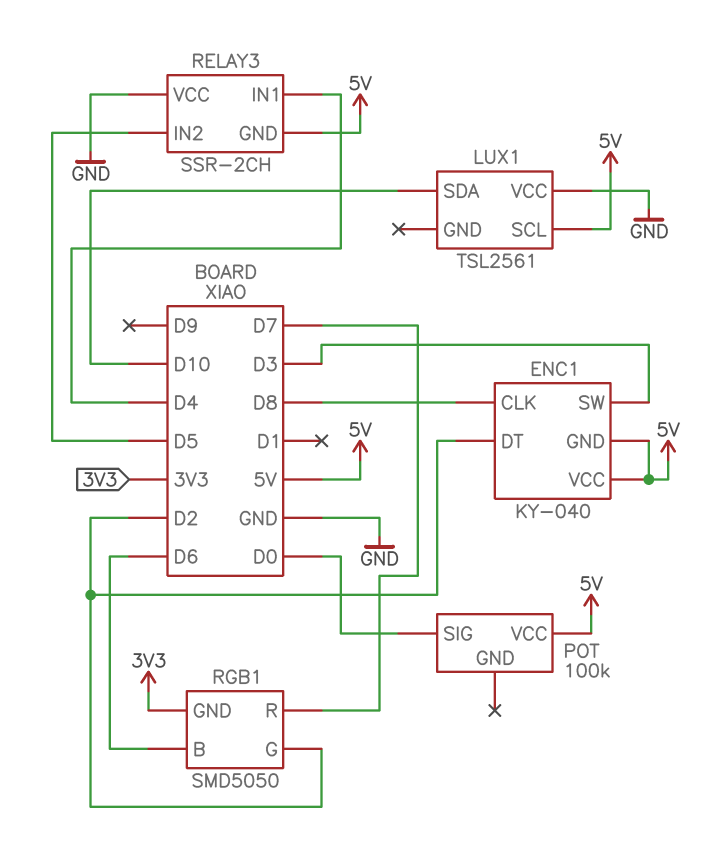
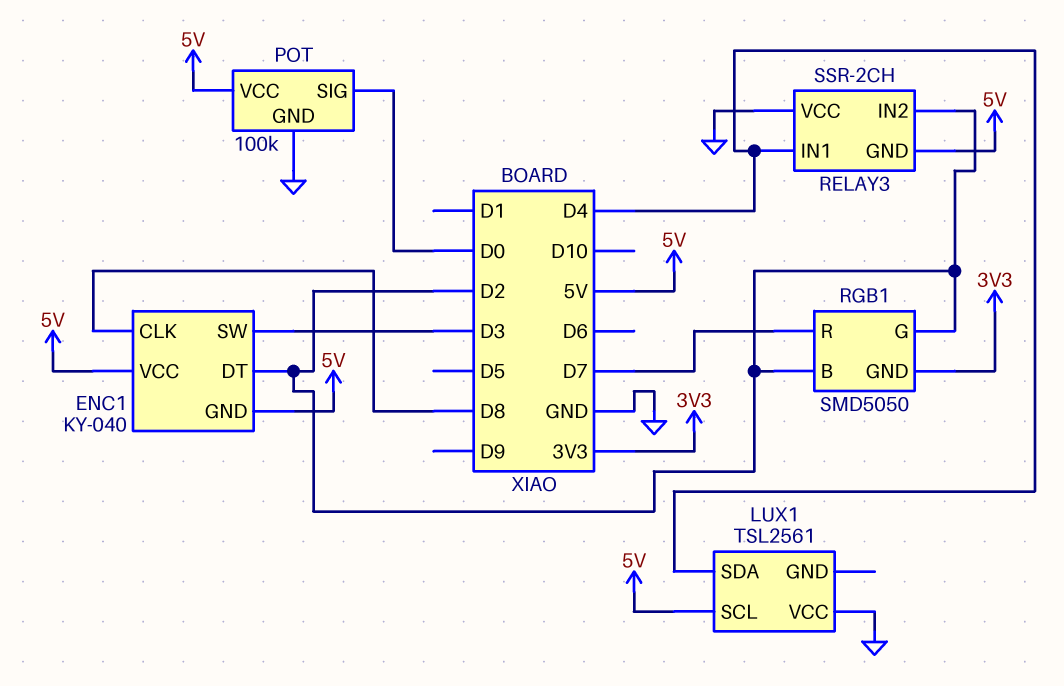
LUX1 pin SDA: D10 -> D4
POT pin GND: none -> GND
RELAY3 pin IN2: D5 -> D2
RGB1 pin B: D6 -> D2

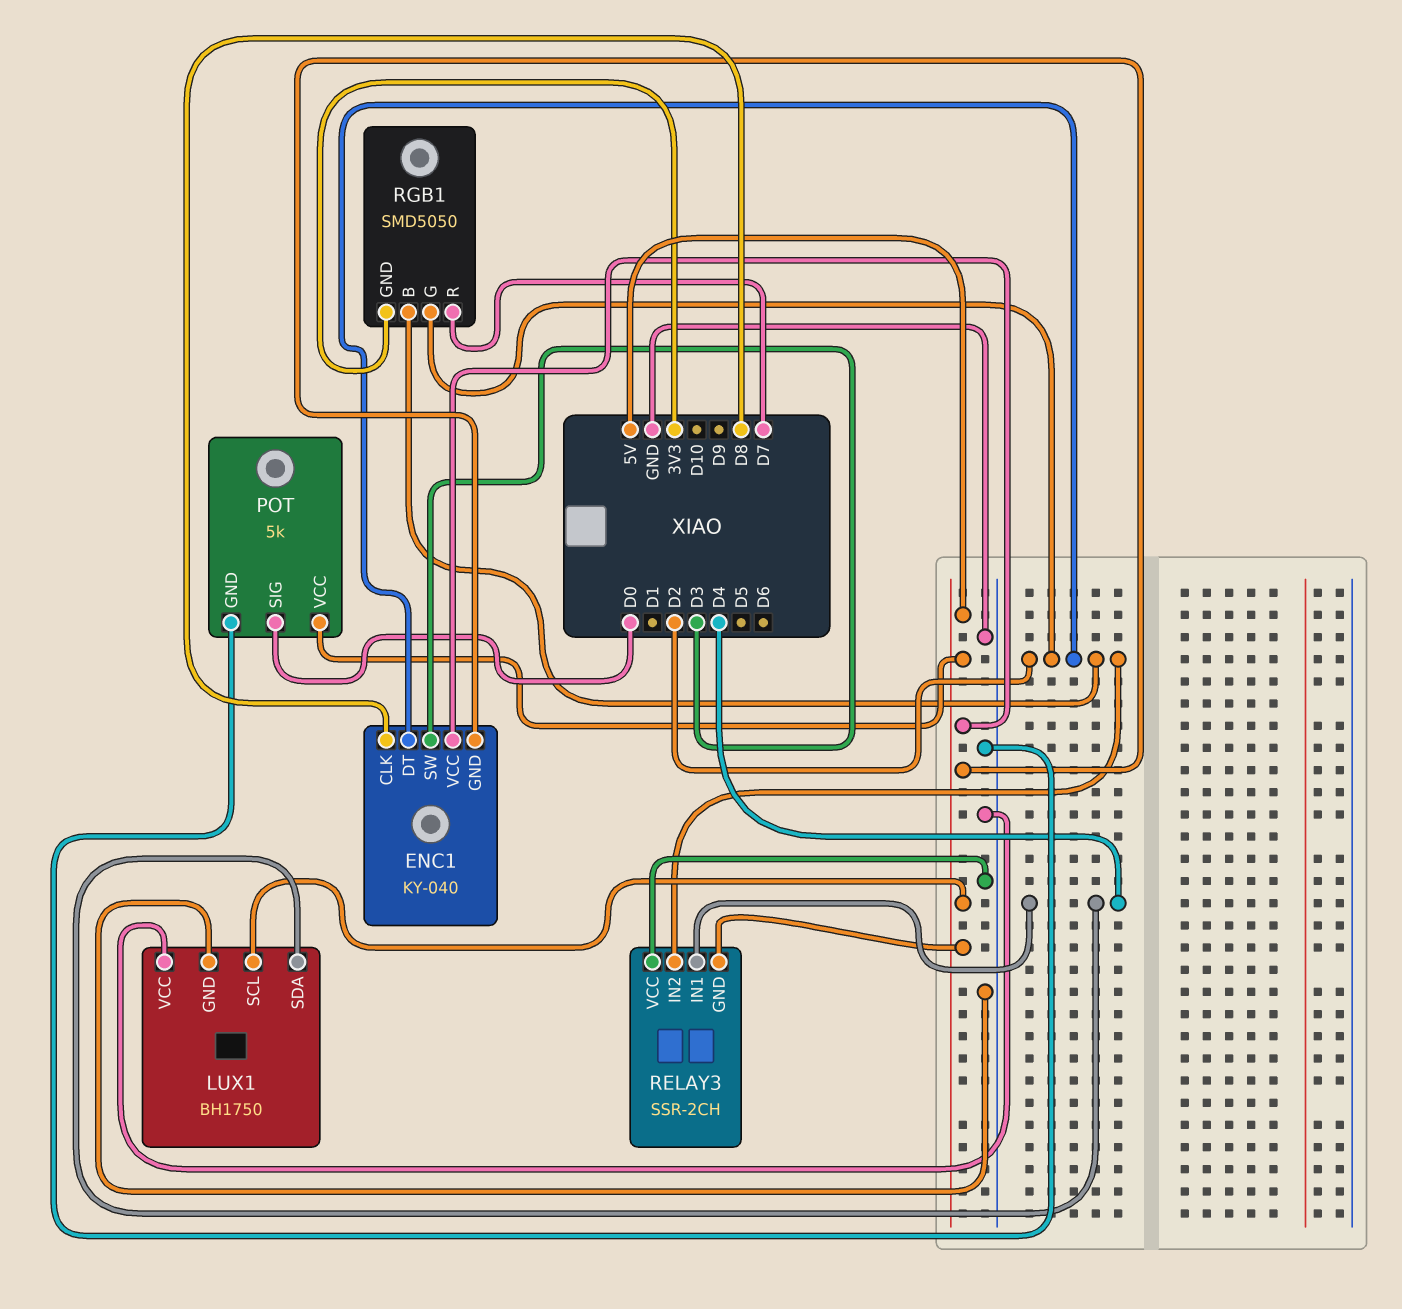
LUX1: TSL2561 -> BH1750
LUX1 pin GND: none -> GND
POT: 100k -> 5k

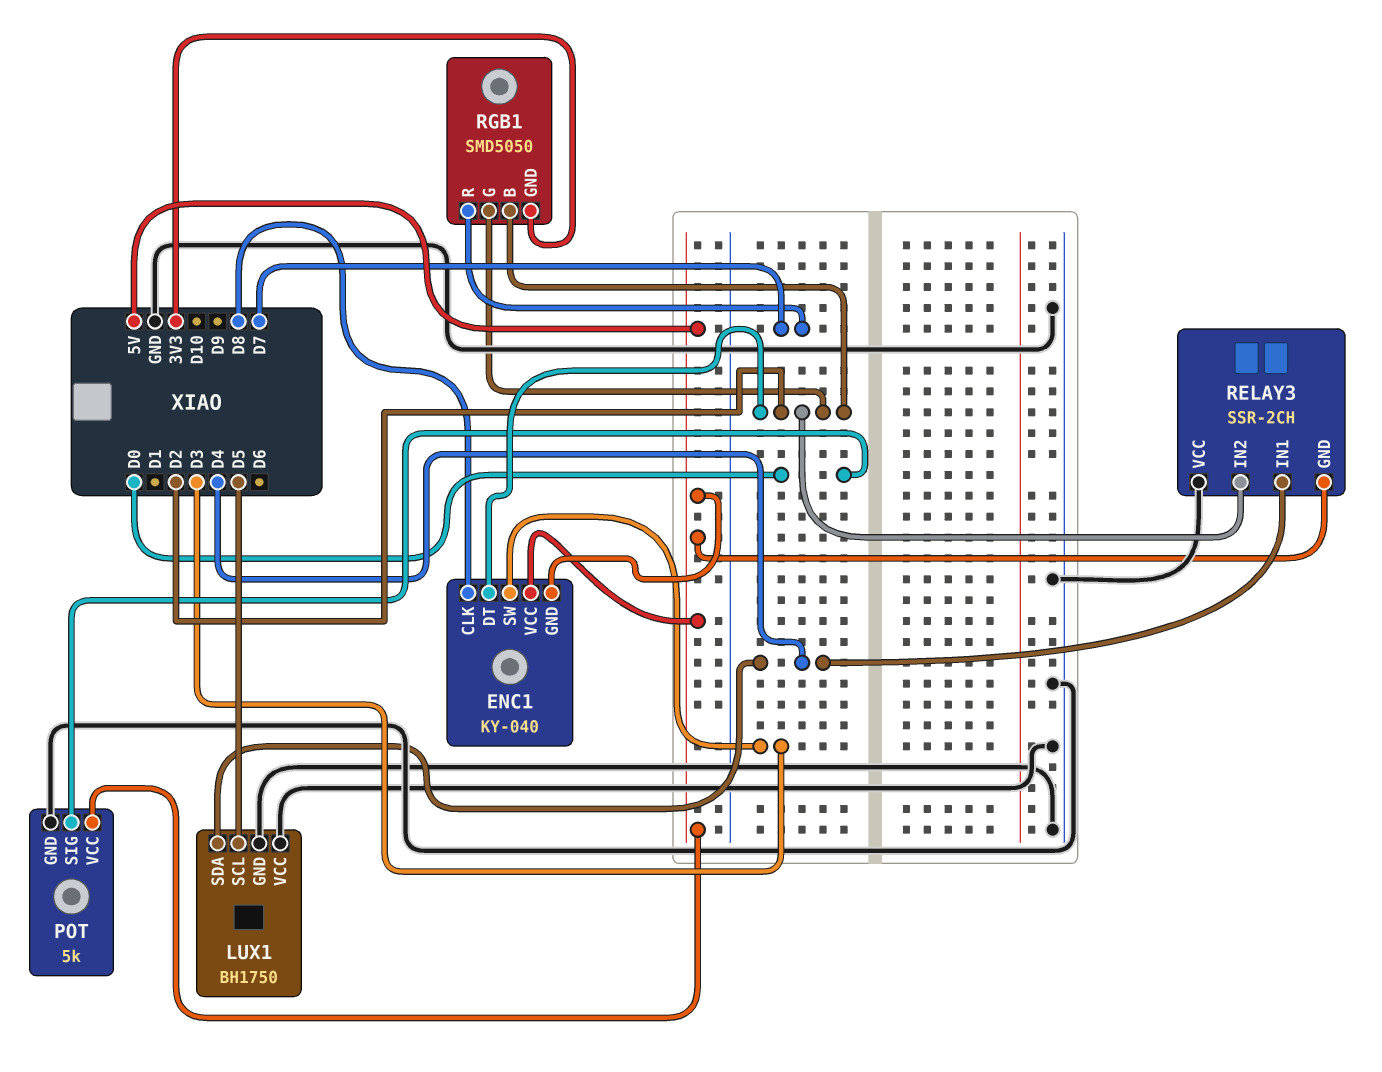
LUX1 pin SCL: 5V -> D5

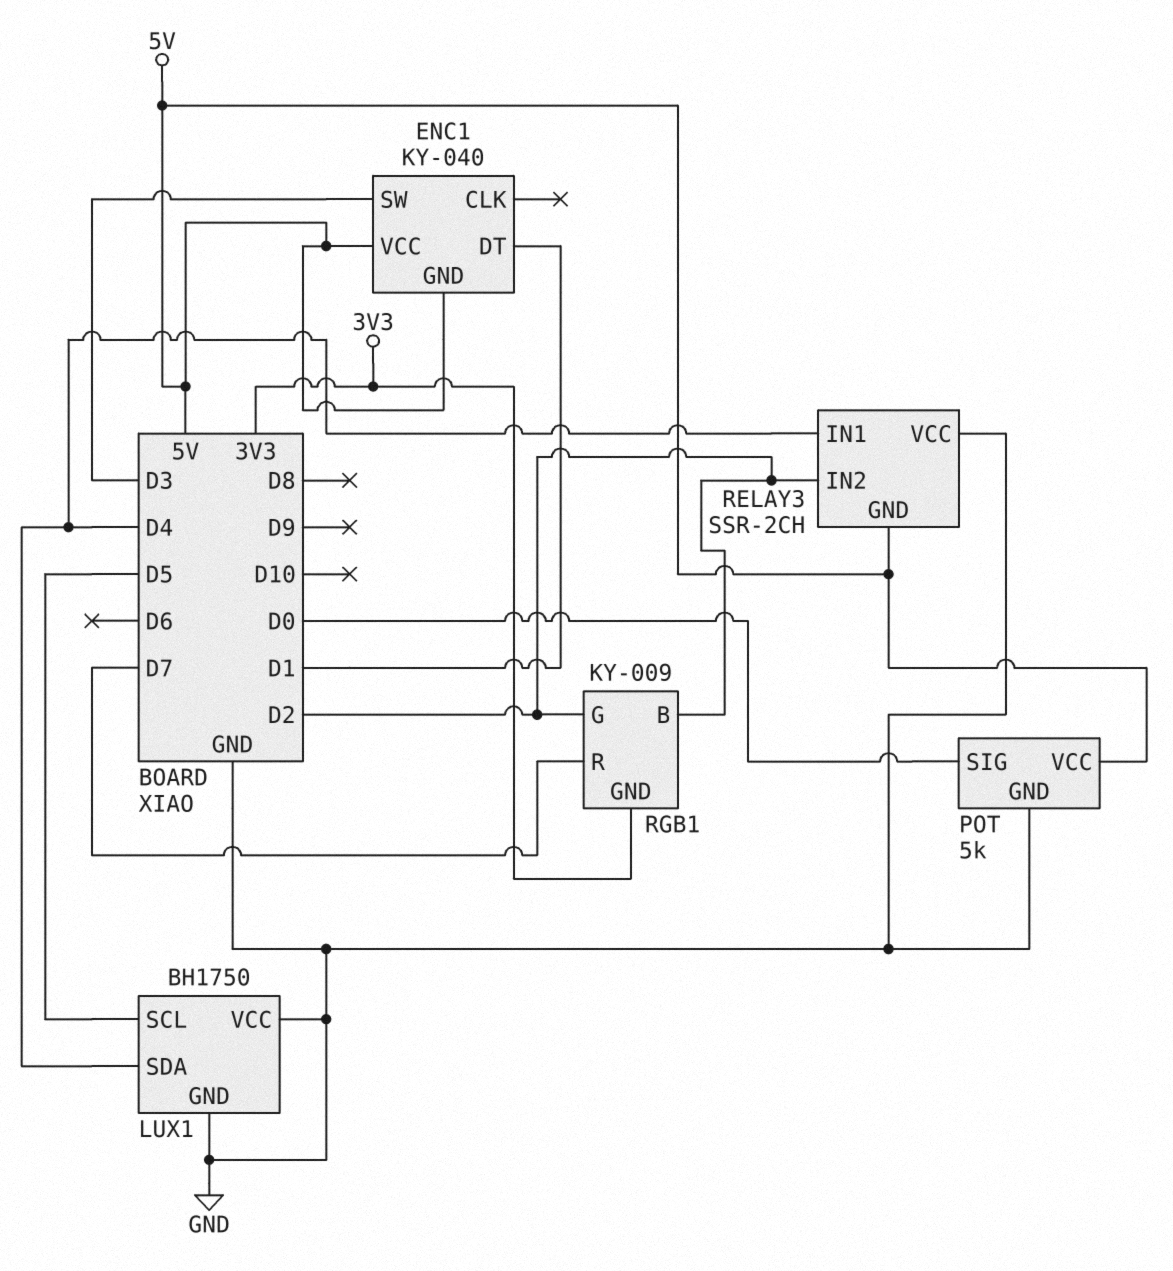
ENC1 pin CLK: D8 -> none
ENC1 pin DT: D2 -> D1
RGB1: SMD5050 -> KY-009

